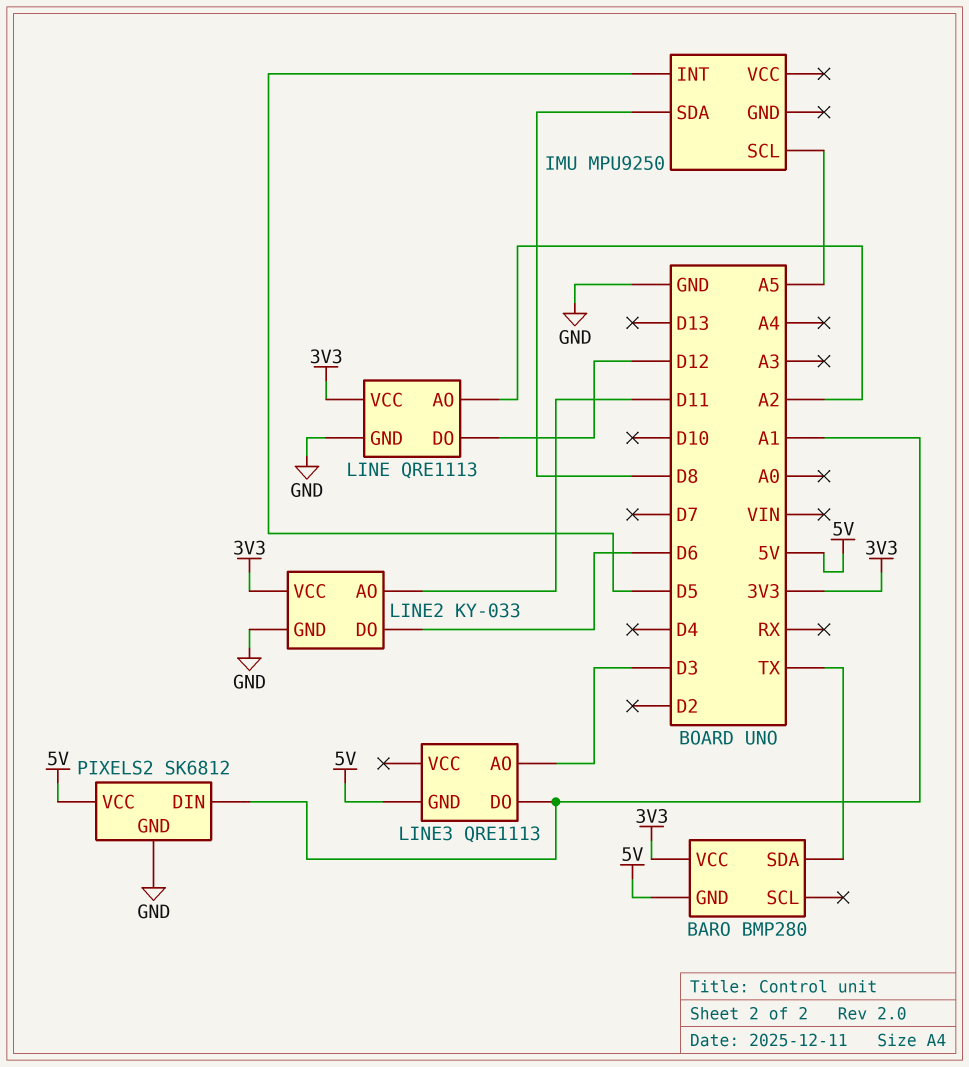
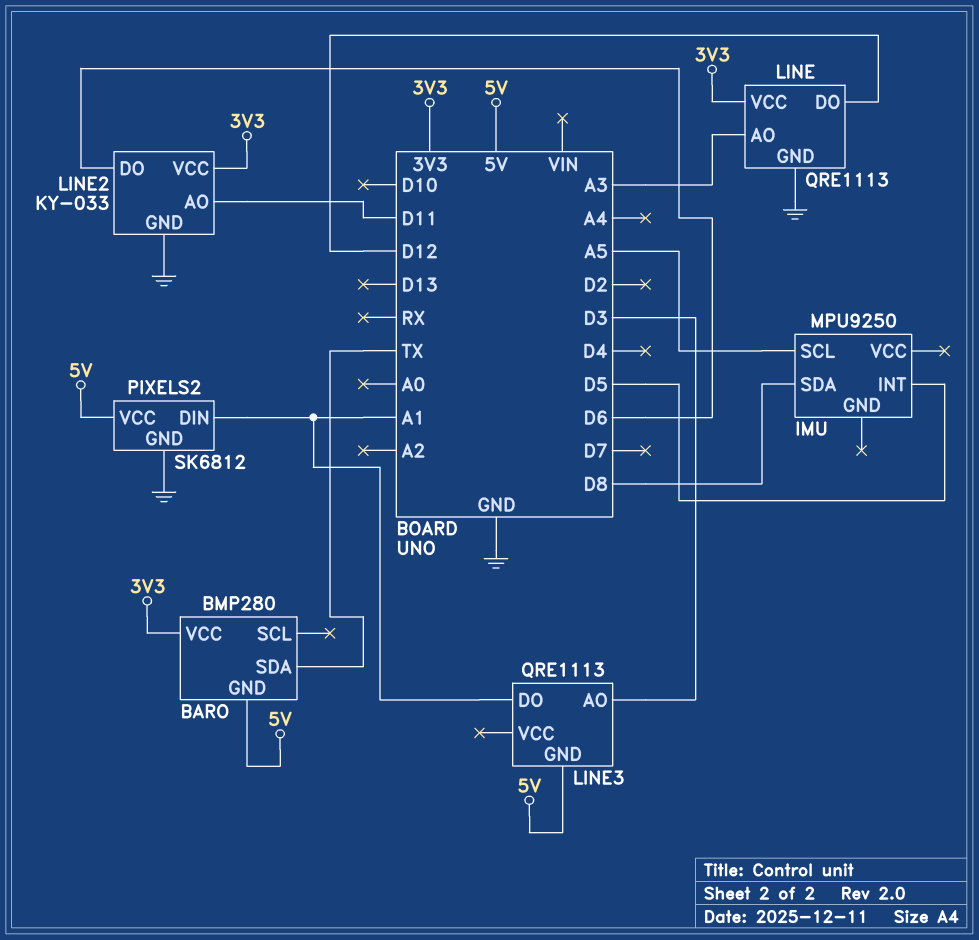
LINE pin AO: A2 -> A3

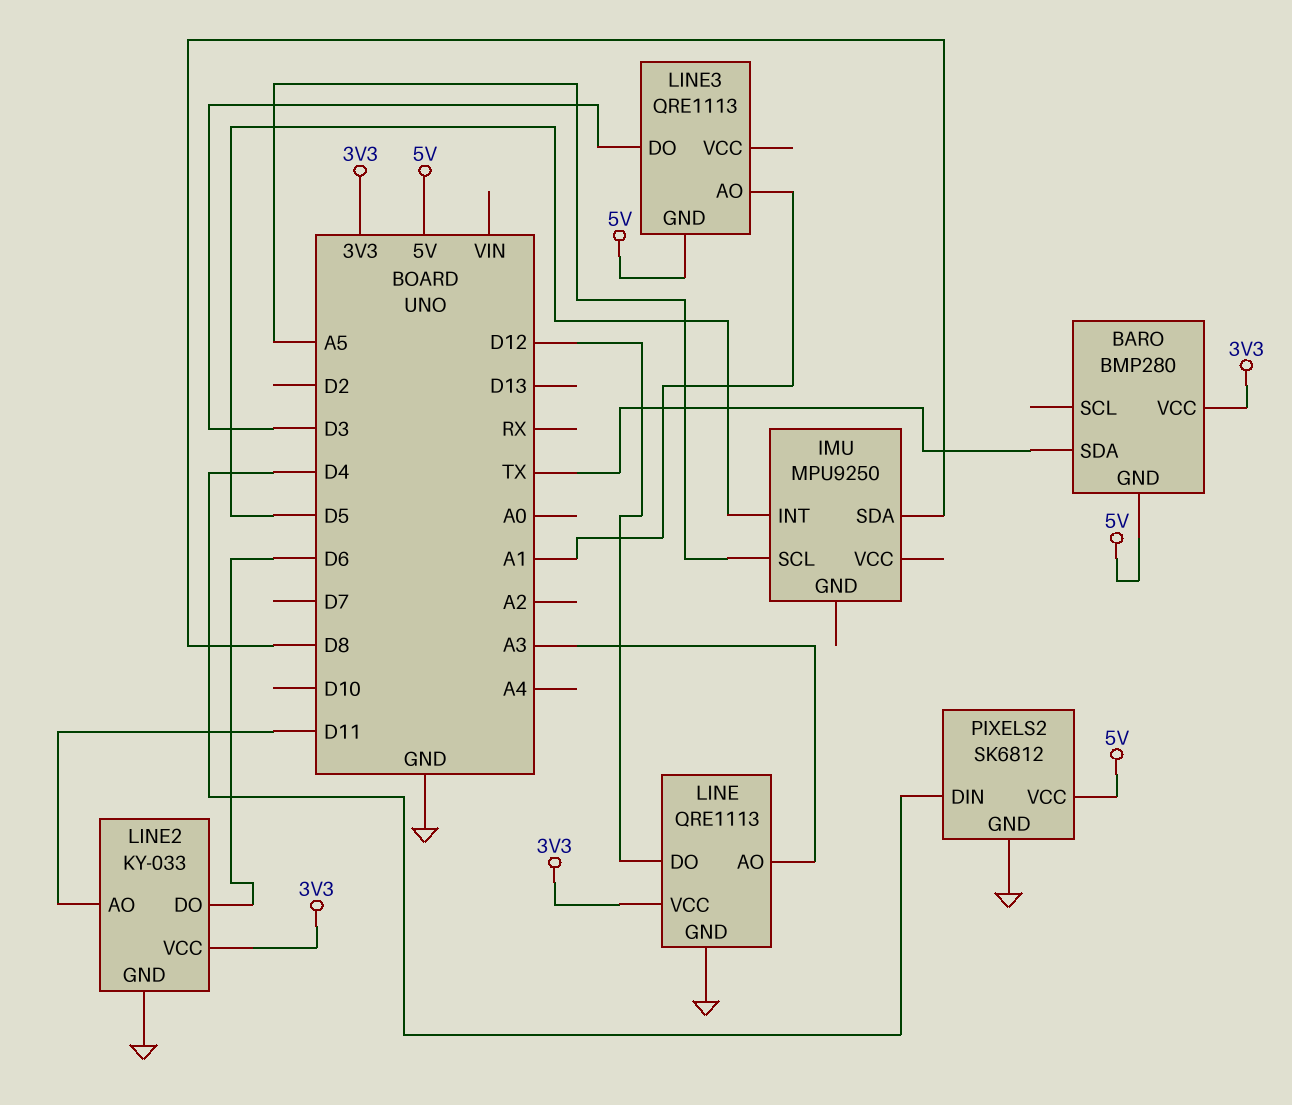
LINE3 pin AO: D3 -> A1
LINE3 pin DO: A1 -> D3
PIXELS2 pin DIN: A1 -> D4

